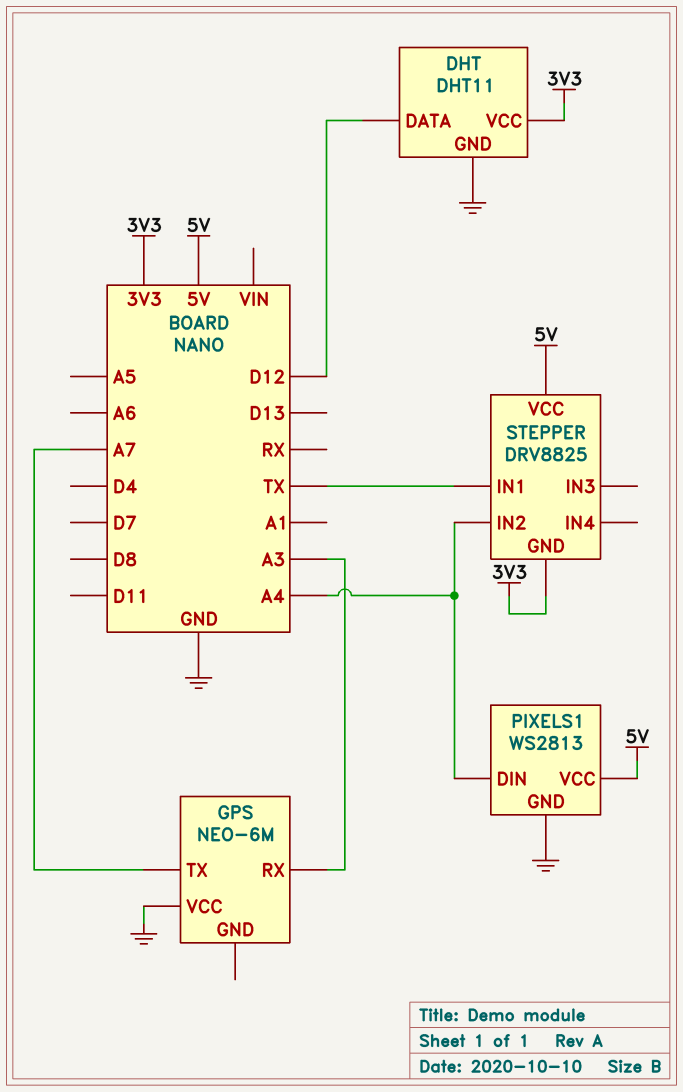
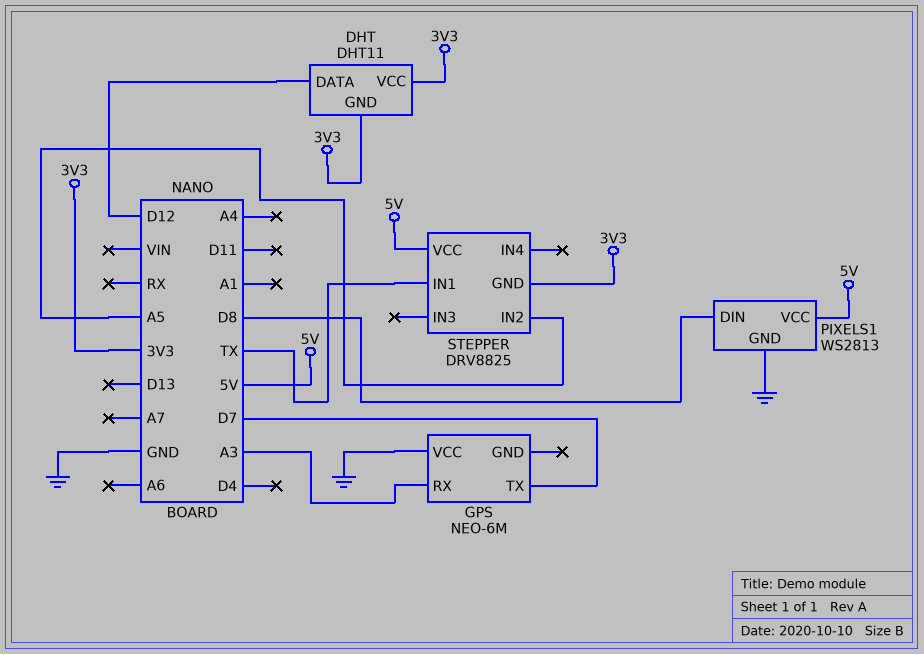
DHT pin GND: GND -> 3V3
GPS pin TX: A7 -> D7
PIXELS1 pin DIN: A4 -> D8
STEPPER pin IN2: A4 -> A5

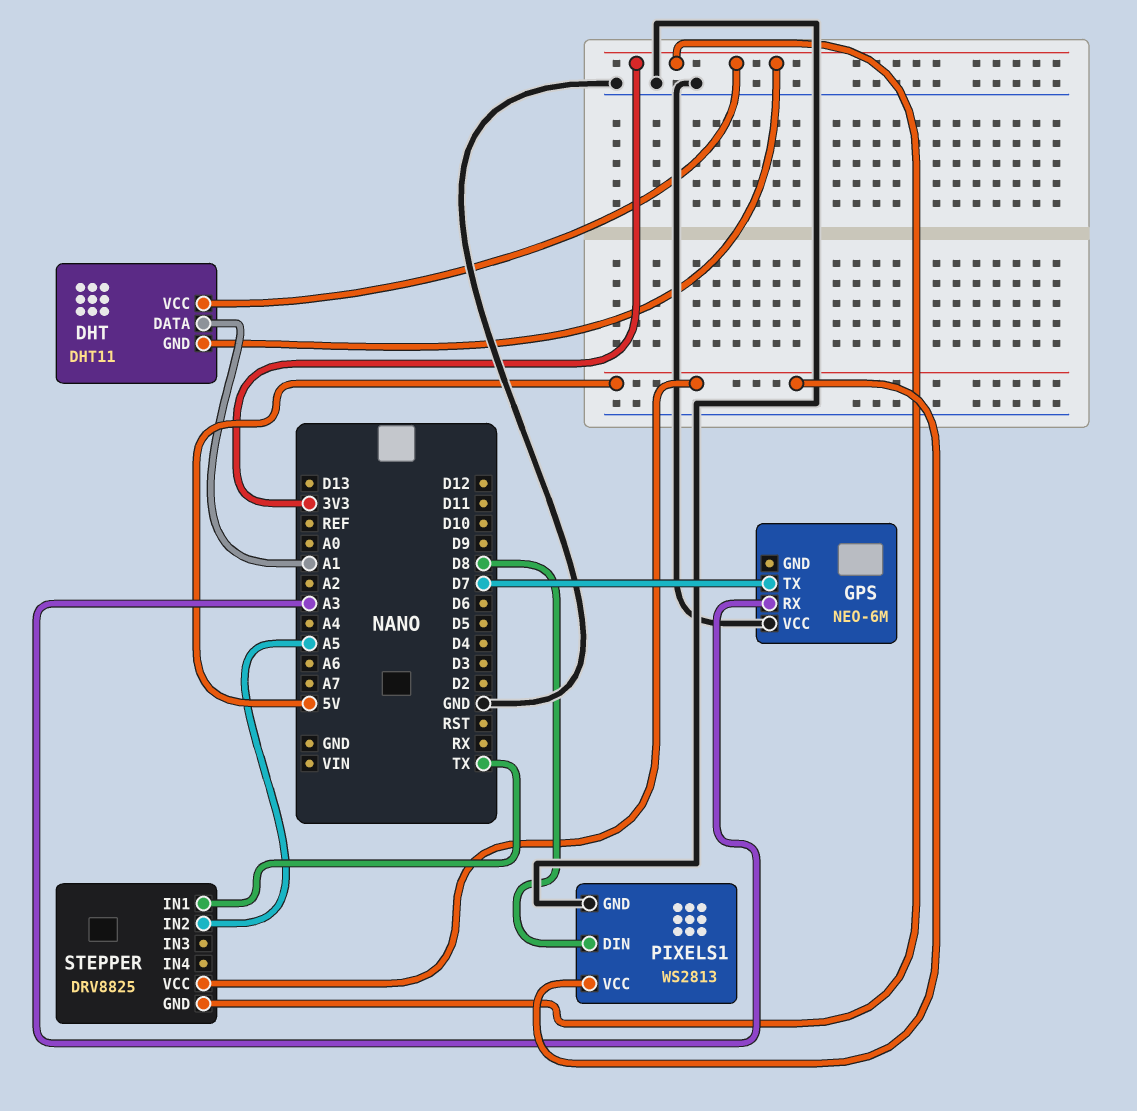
DHT pin DATA: D12 -> A1

